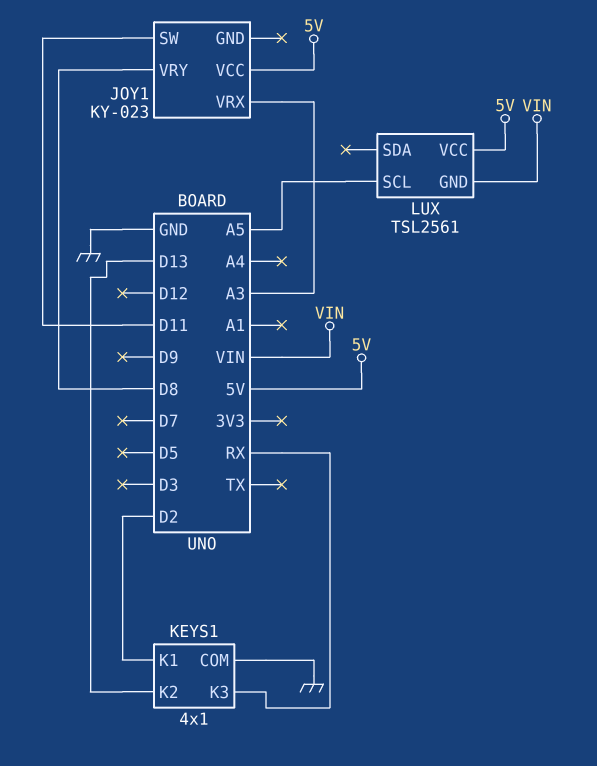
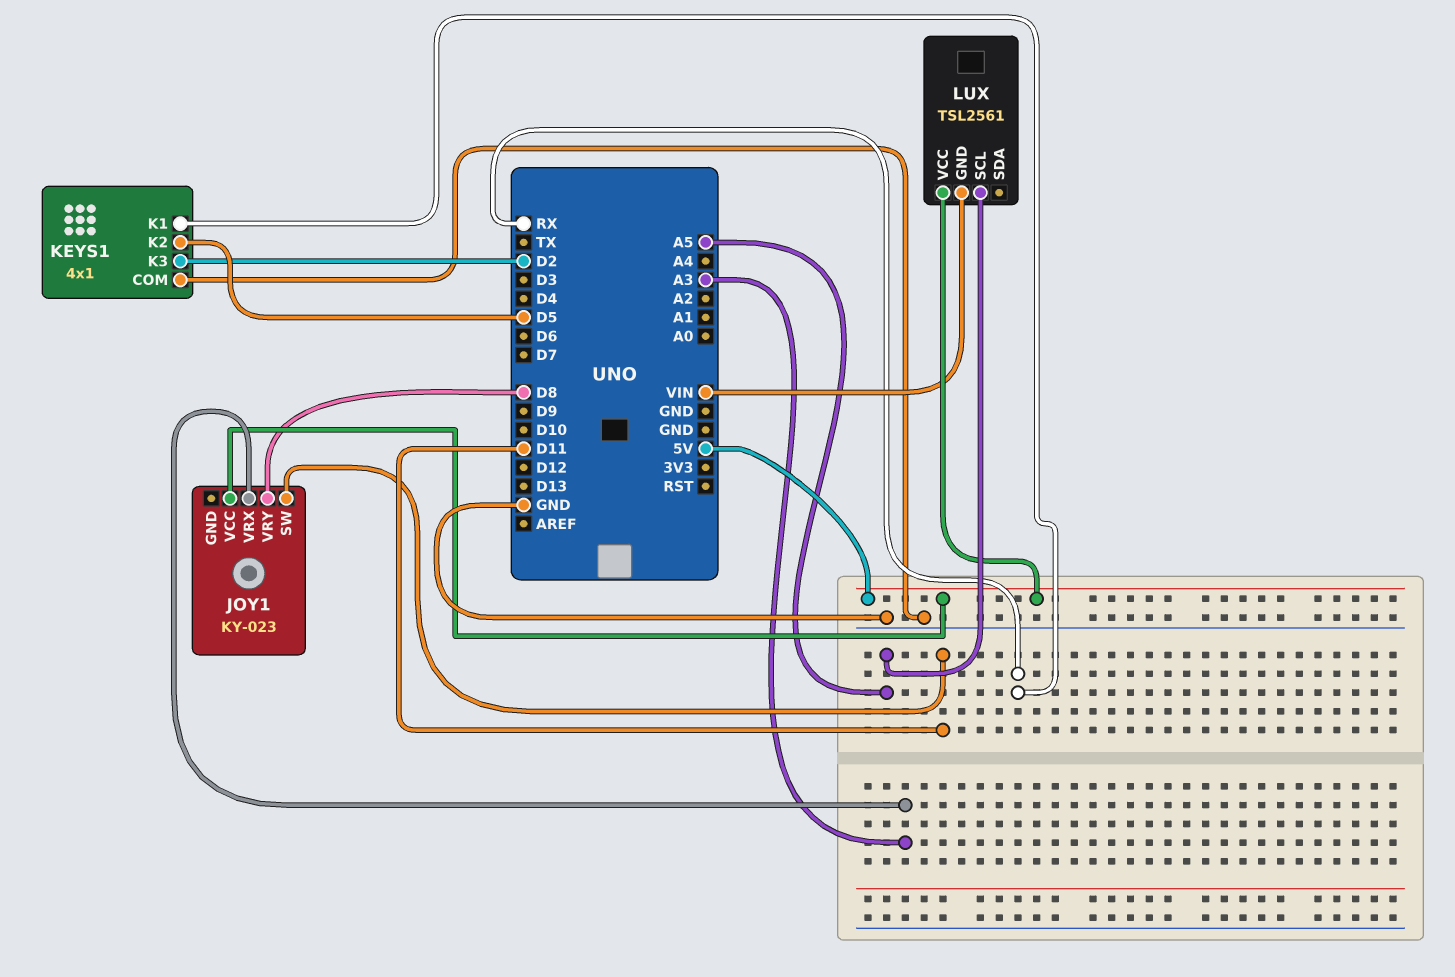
KEYS1 pin K1: D2 -> RX
KEYS1 pin K2: D13 -> D5
KEYS1 pin K3: RX -> D2

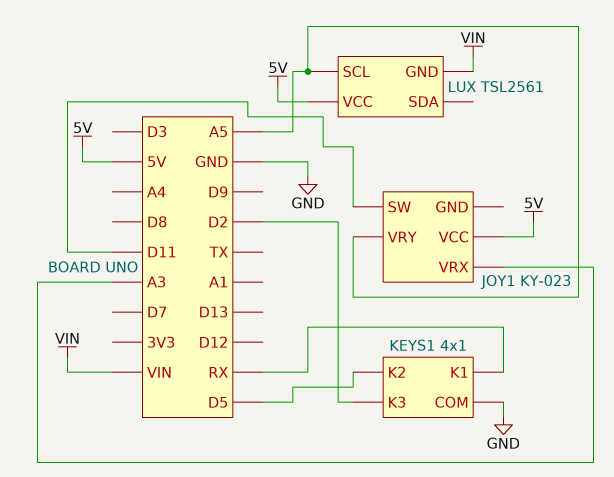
JOY1 pin VRY: D8 -> A5

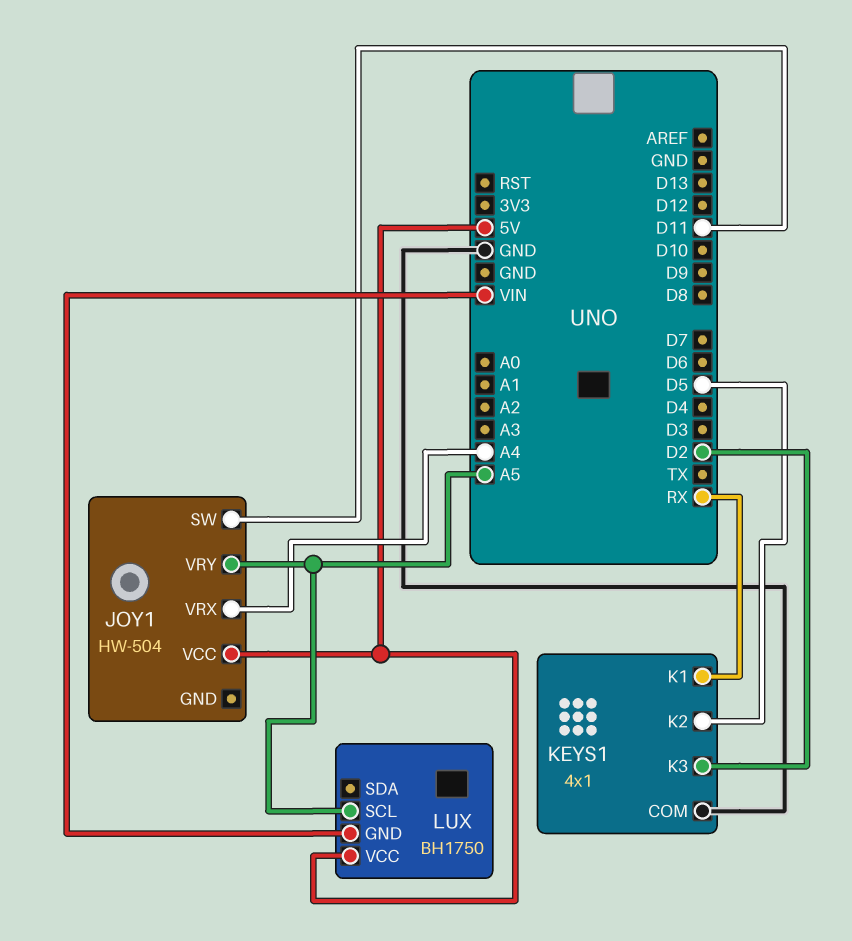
JOY1: KY-023 -> HW-504
JOY1 pin VRX: A3 -> A4
LUX: TSL2561 -> BH1750

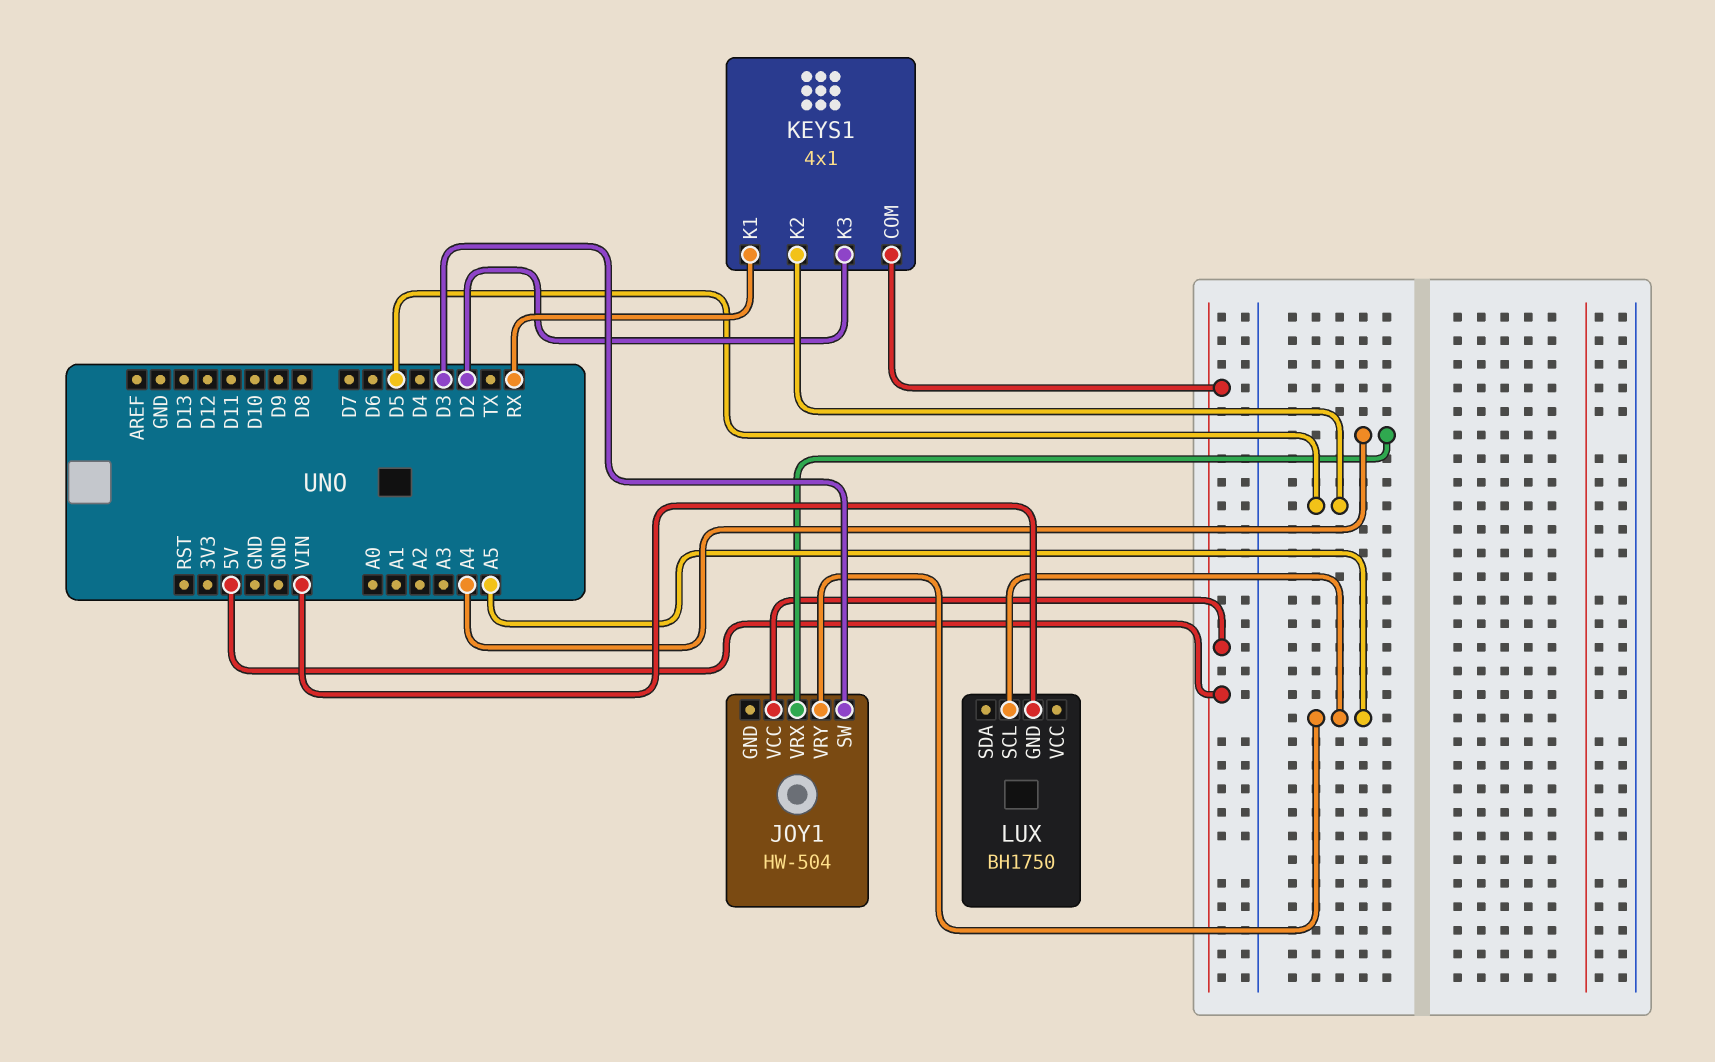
JOY1 pin SW: D11 -> D3
KEYS1 pin COM: GND -> 5V
LUX pin VCC: 5V -> none

